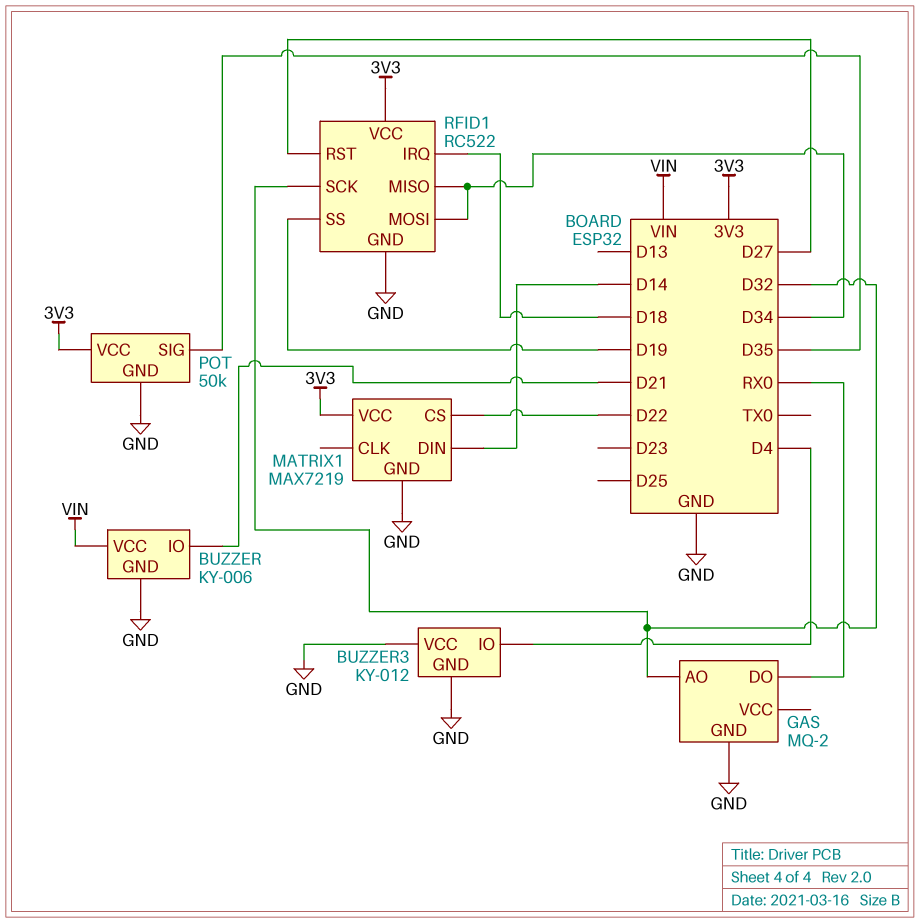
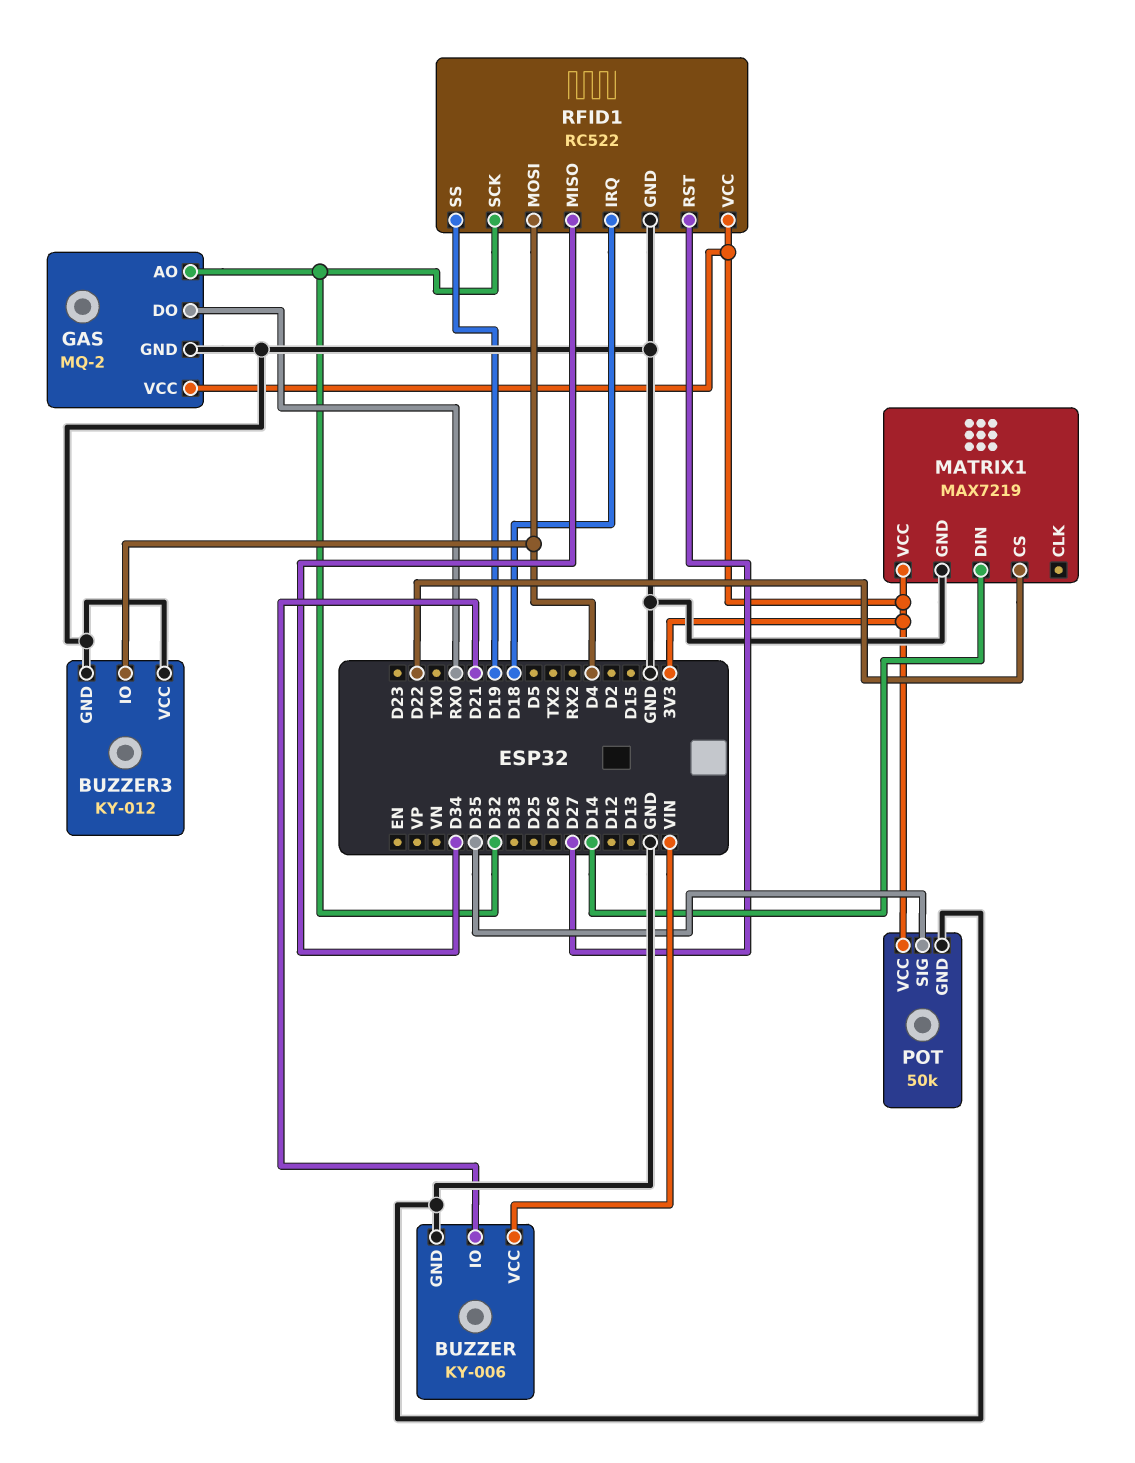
GAS pin VCC: none -> 3V3
RFID1 pin MOSI: D34 -> D4

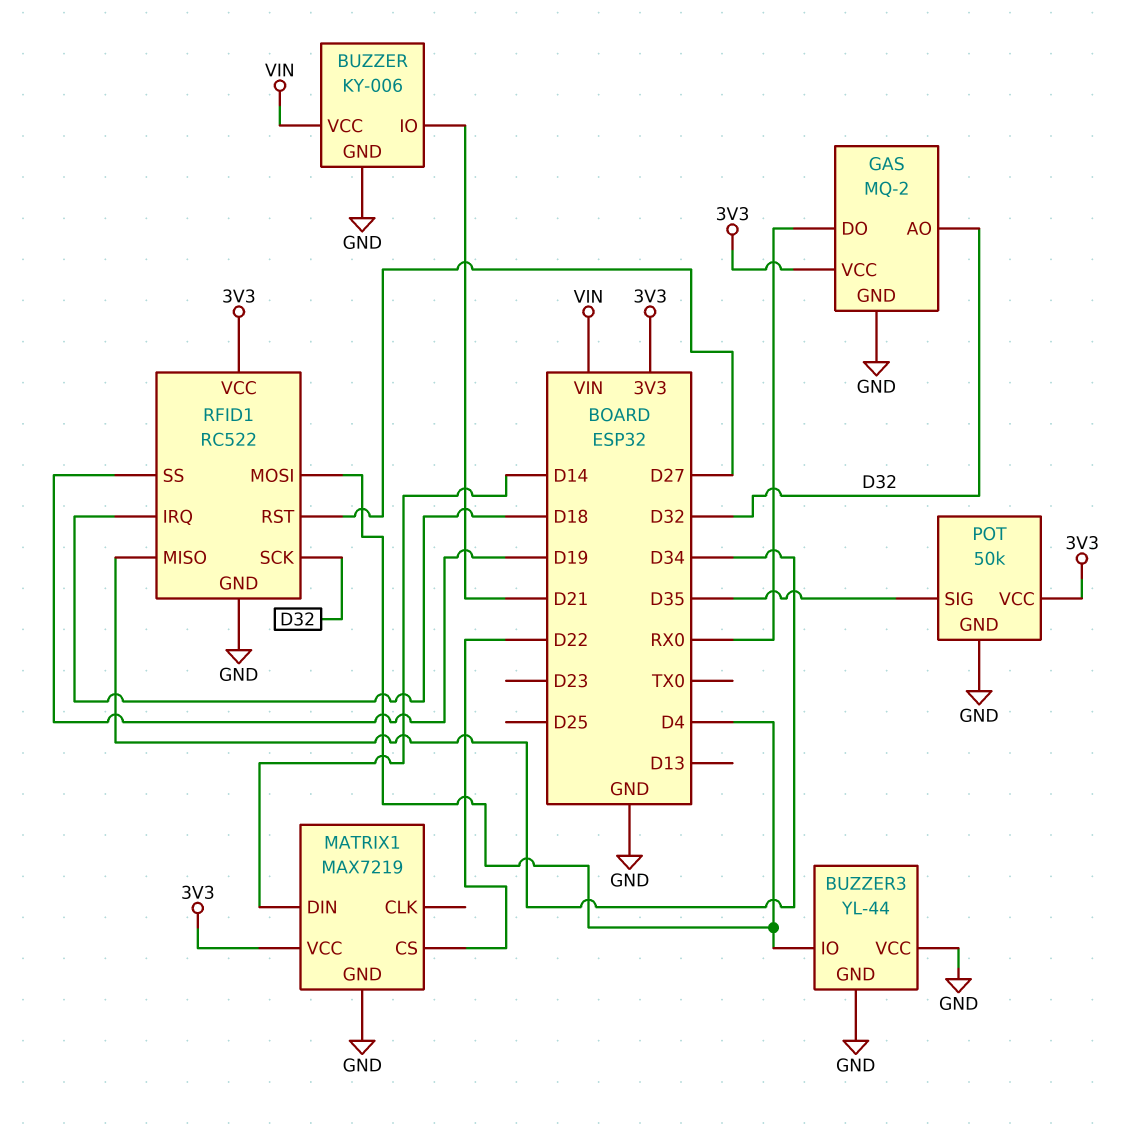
BUZZER3: KY-012 -> YL-44

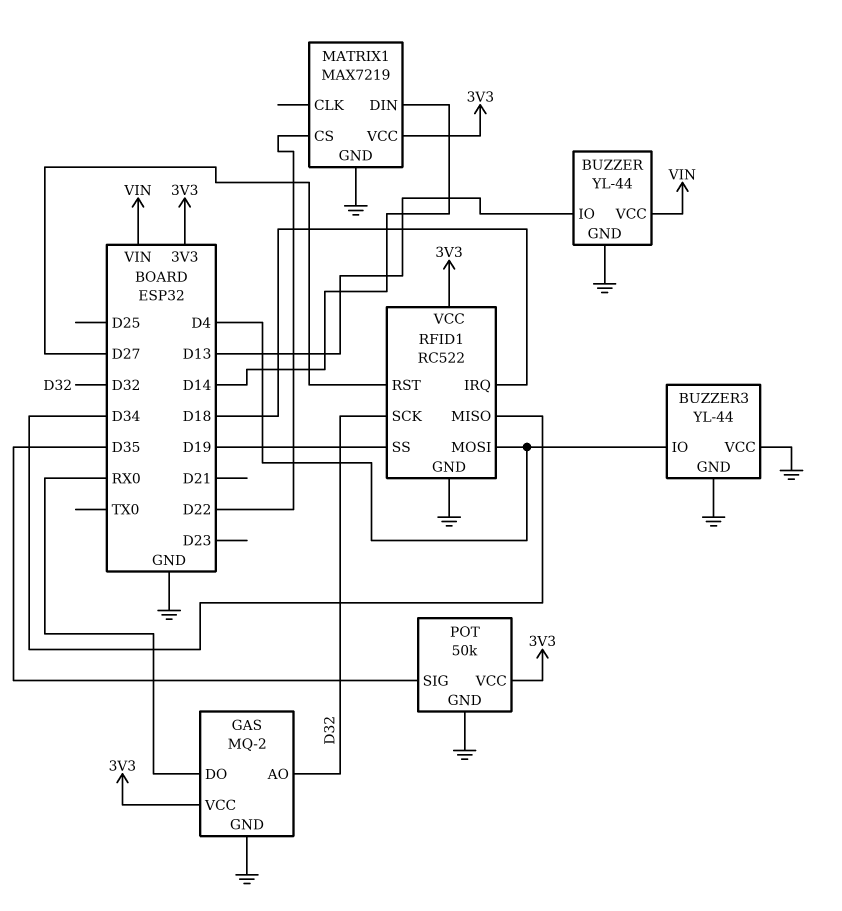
BUZZER: KY-006 -> YL-44
BUZZER pin IO: D21 -> D13

